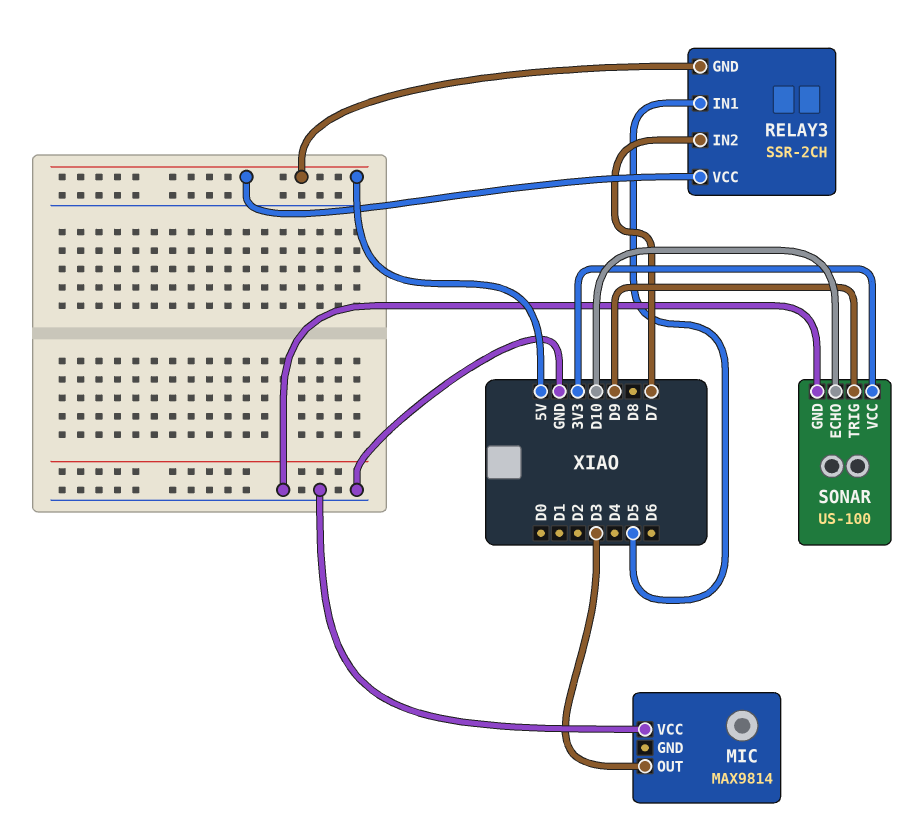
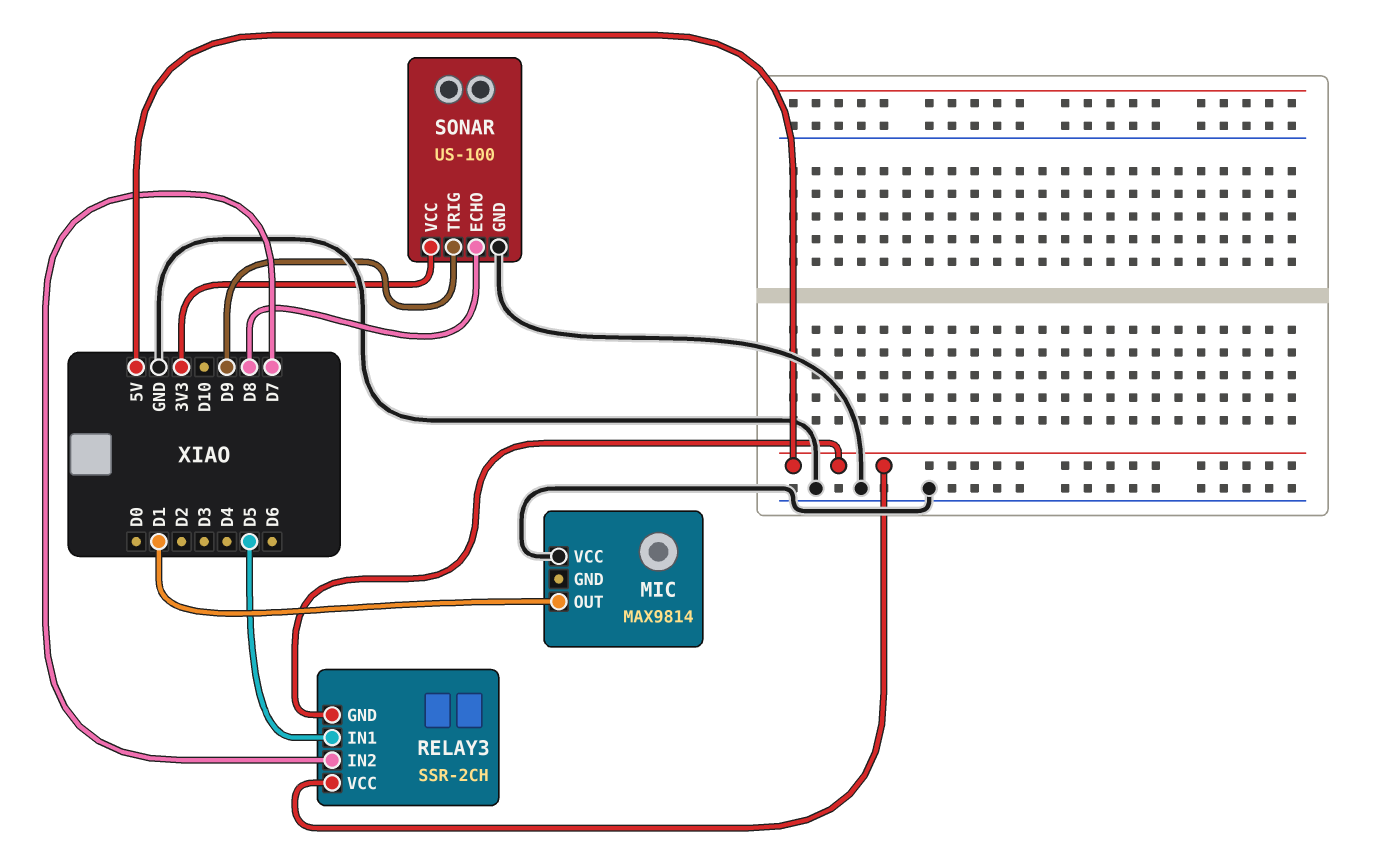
MIC pin OUT: D3 -> D1
SONAR pin ECHO: D10 -> D8

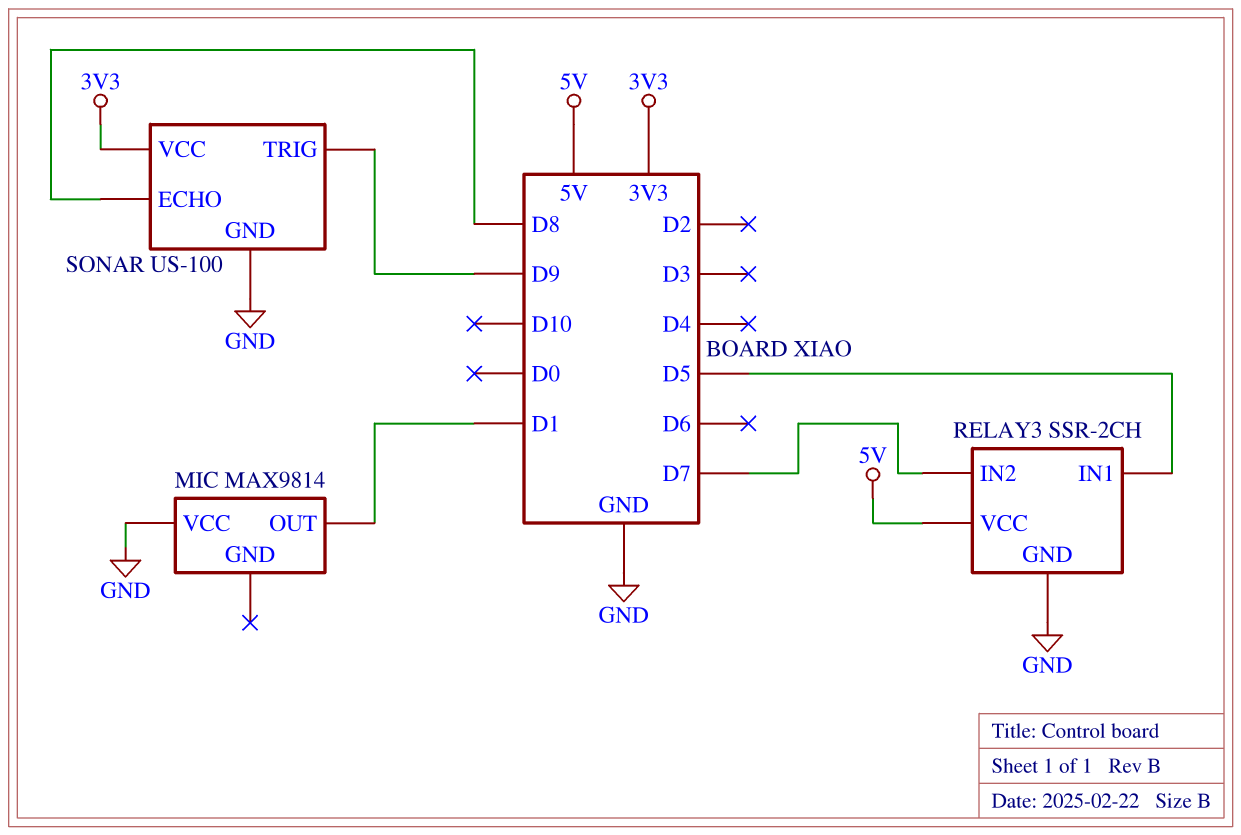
RELAY3 pin GND: 5V -> GND

